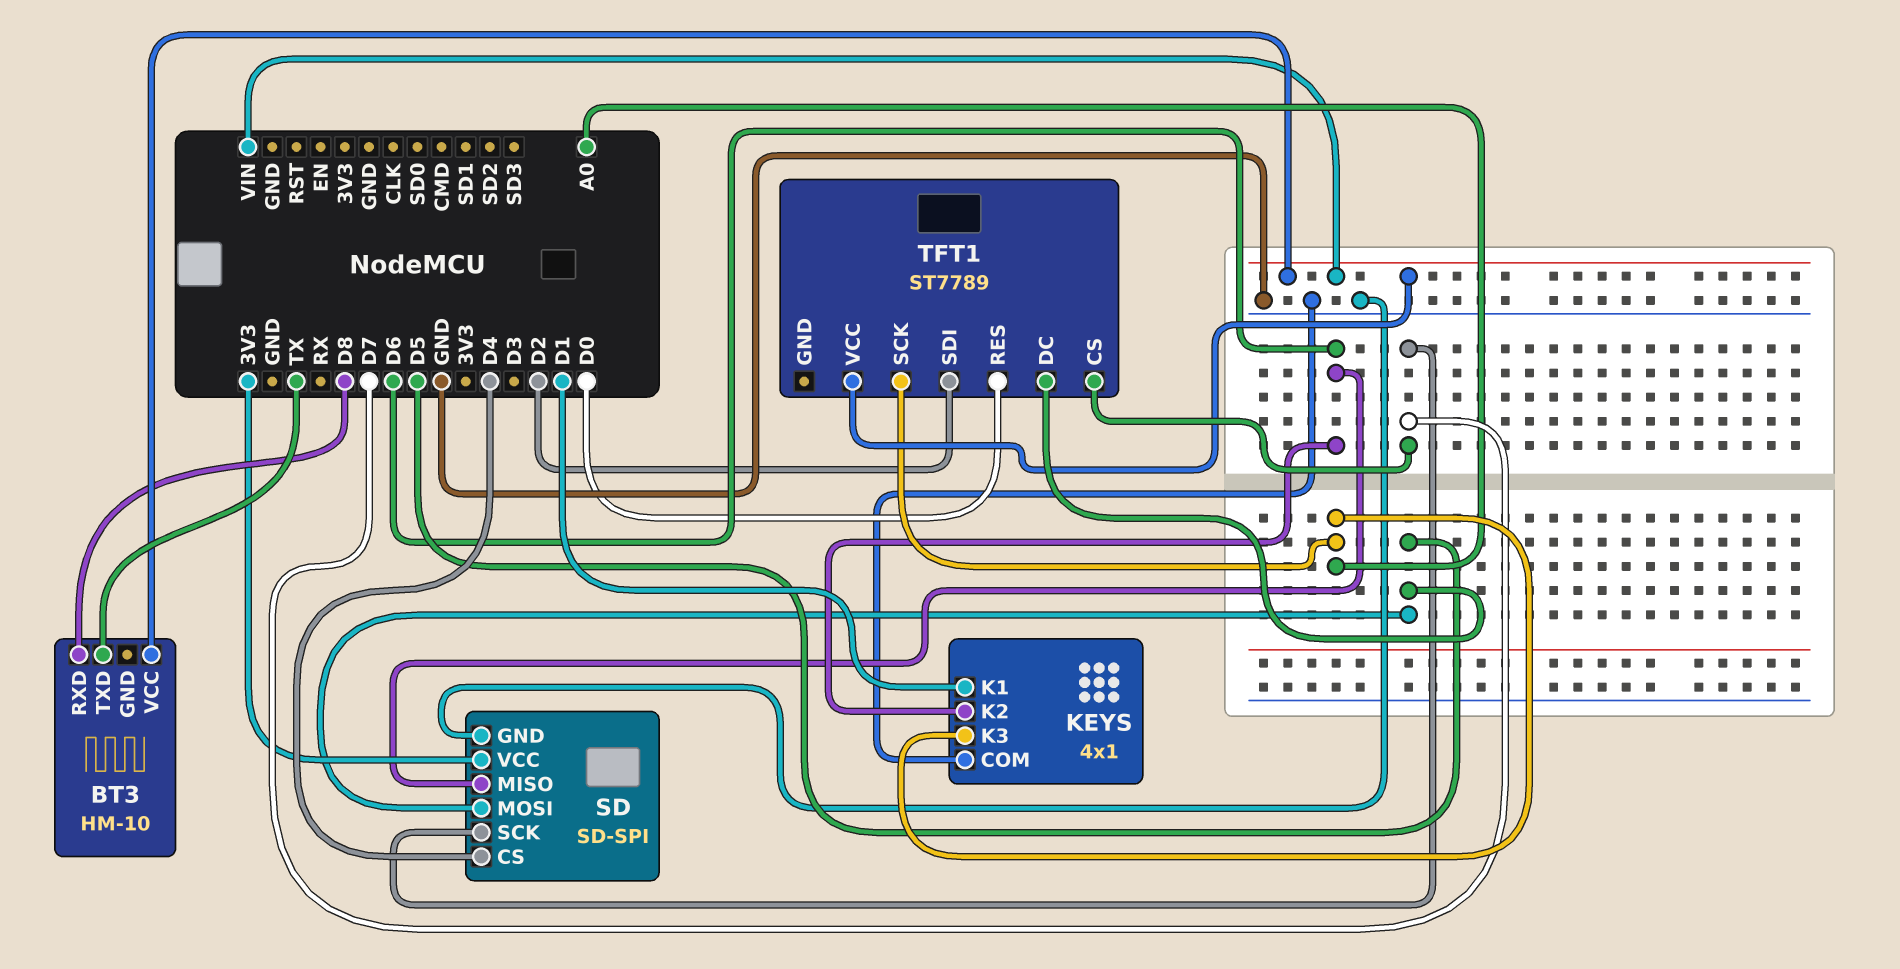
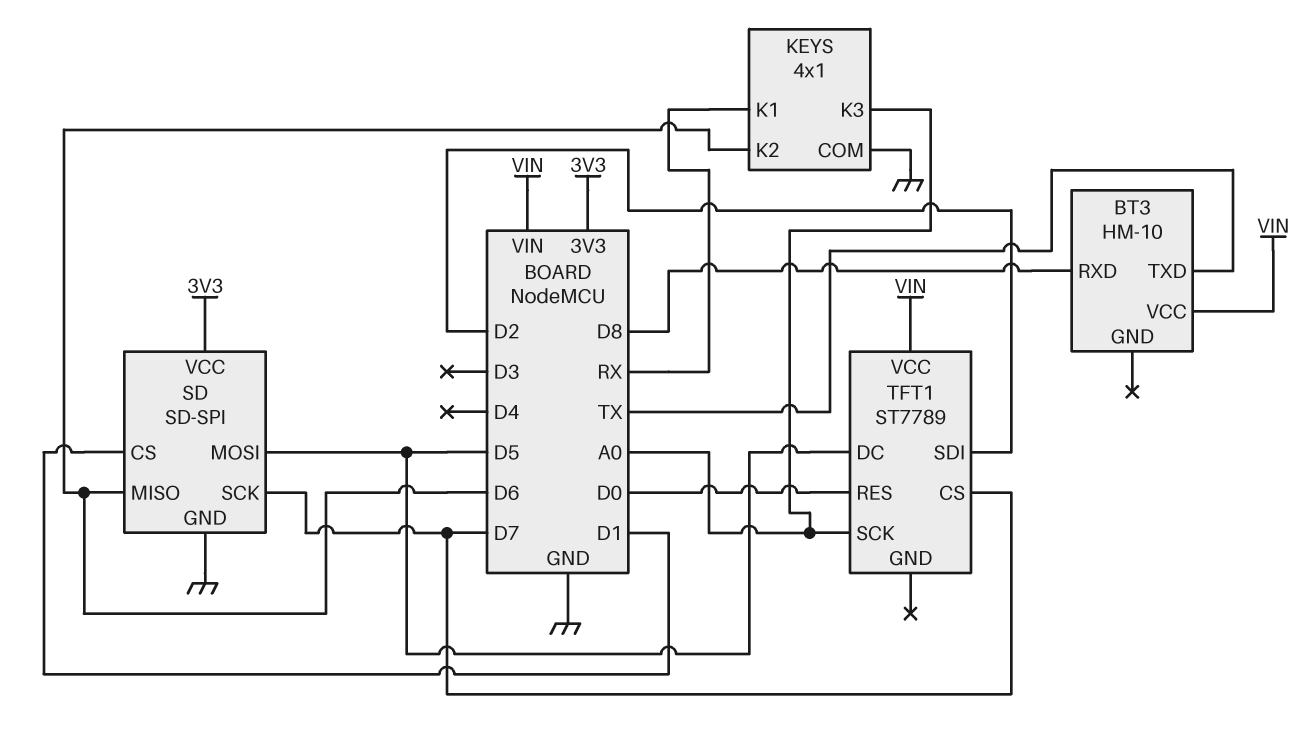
KEYS pin K1: D1 -> RX
SD pin CS: D4 -> D1

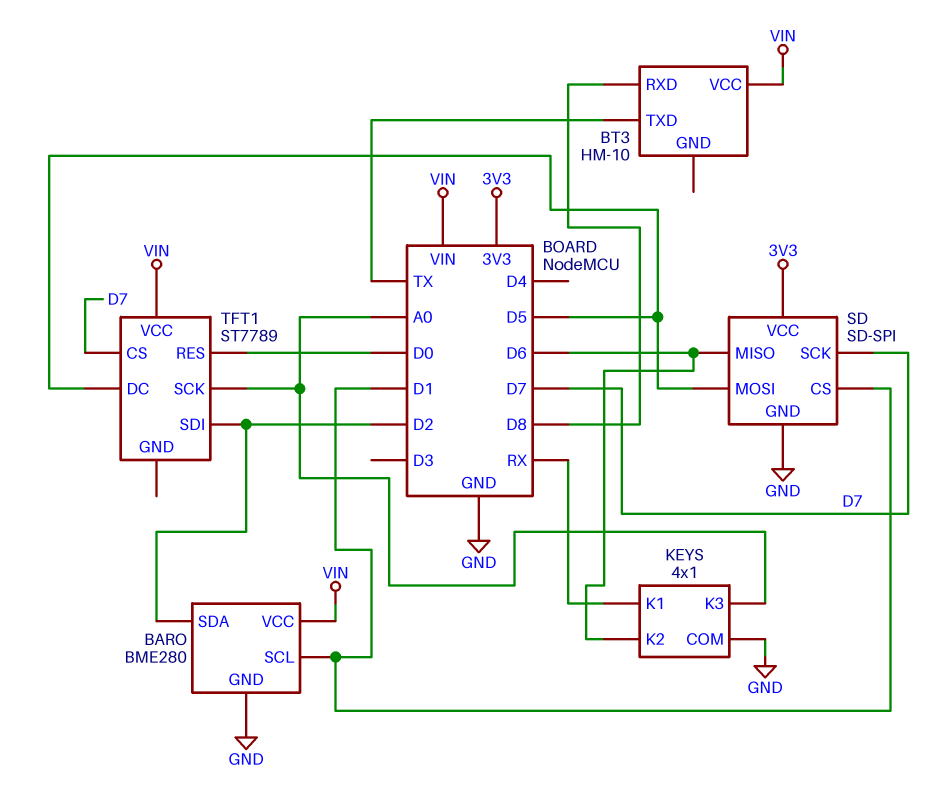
BARO: none -> BME280
BARO pin GND: none -> GND
BARO pin SCL: none -> D1
BARO pin SDA: none -> D2
BARO pin VCC: none -> VIN

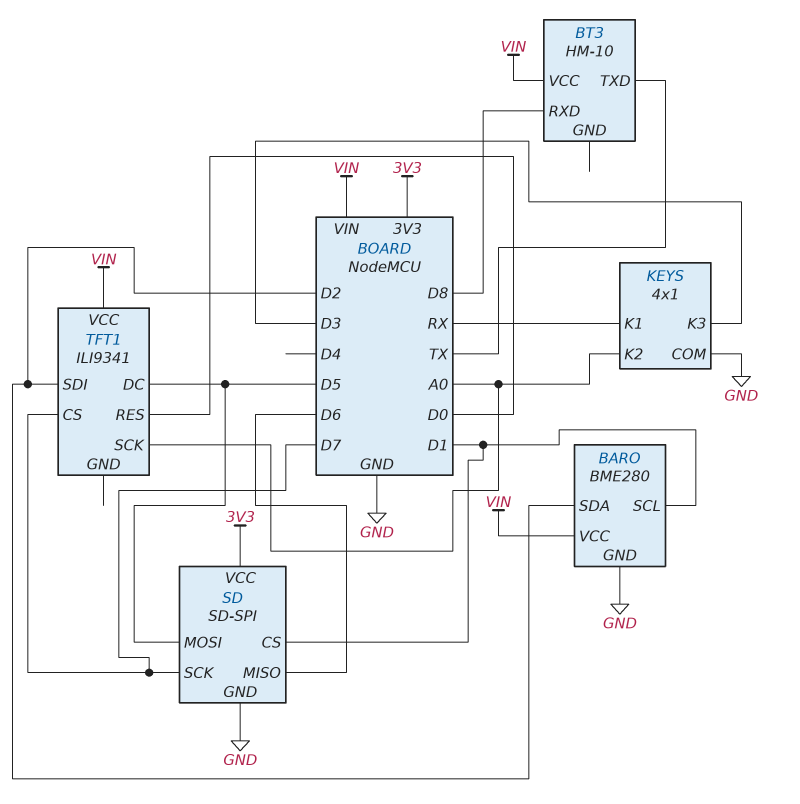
KEYS pin K2: D6 -> A0
KEYS pin K3: A0 -> D3
TFT1: ST7789 -> ILI9341

